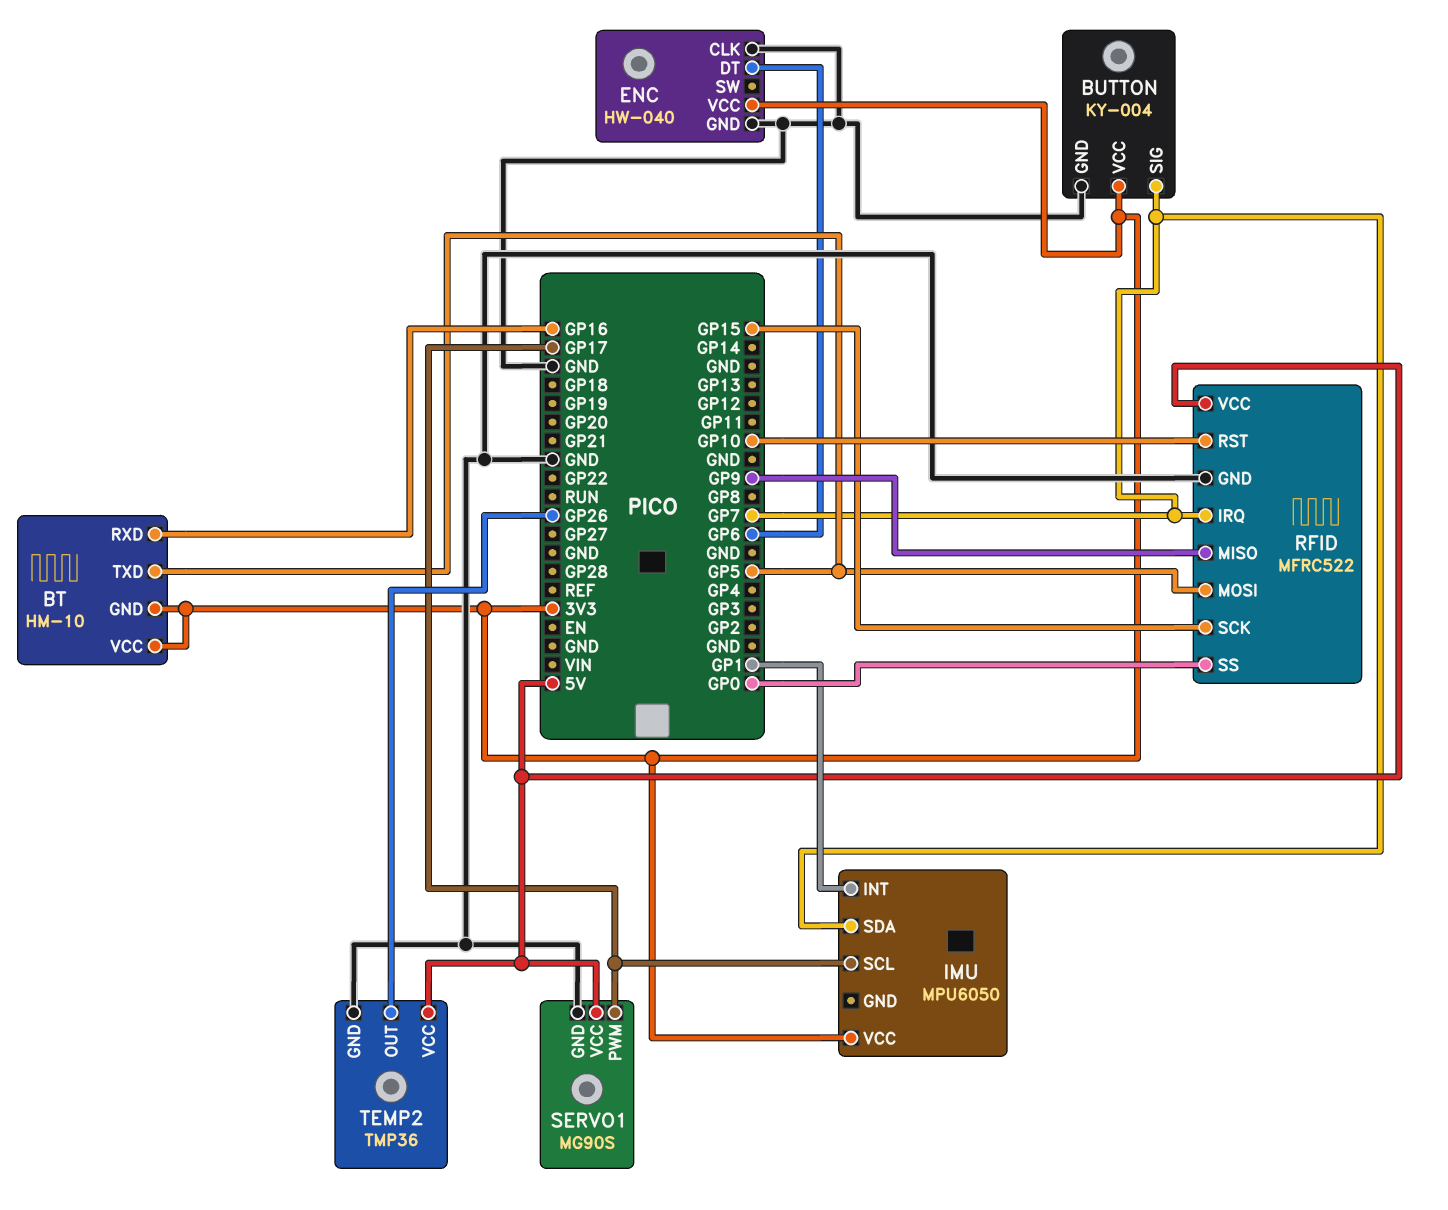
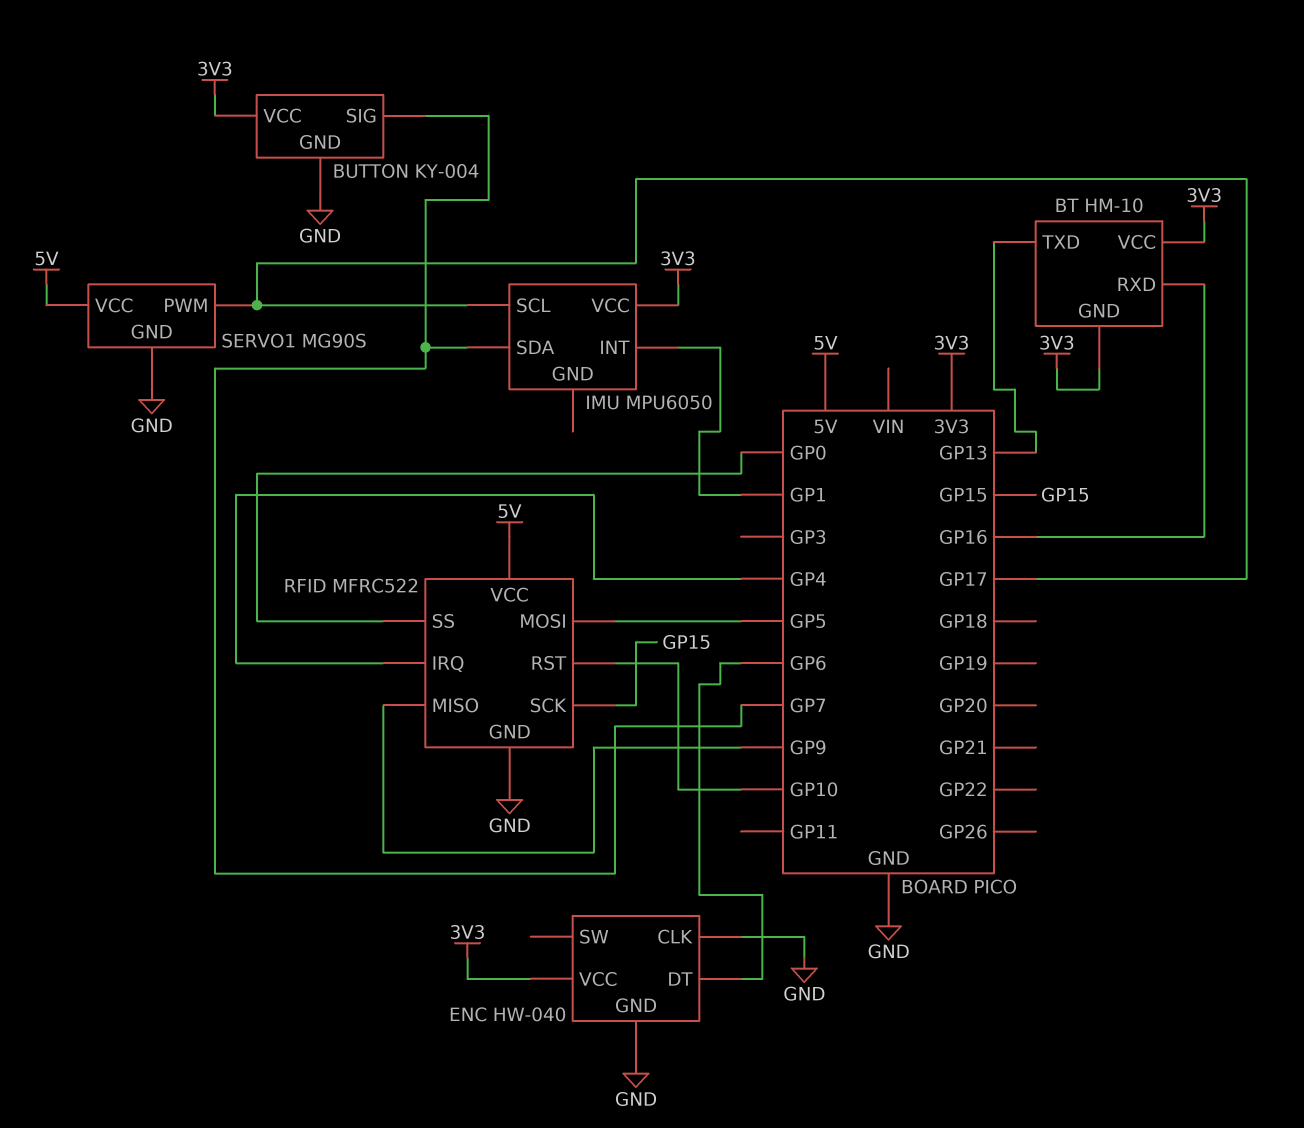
BT pin TXD: GP5 -> GP13
RFID pin IRQ: GP7 -> GP4
TEMP2: TMP36 -> none
TEMP2 pin GND: GND -> none
TEMP2 pin OUT: GP26 -> none
TEMP2 pin VCC: 5V -> none

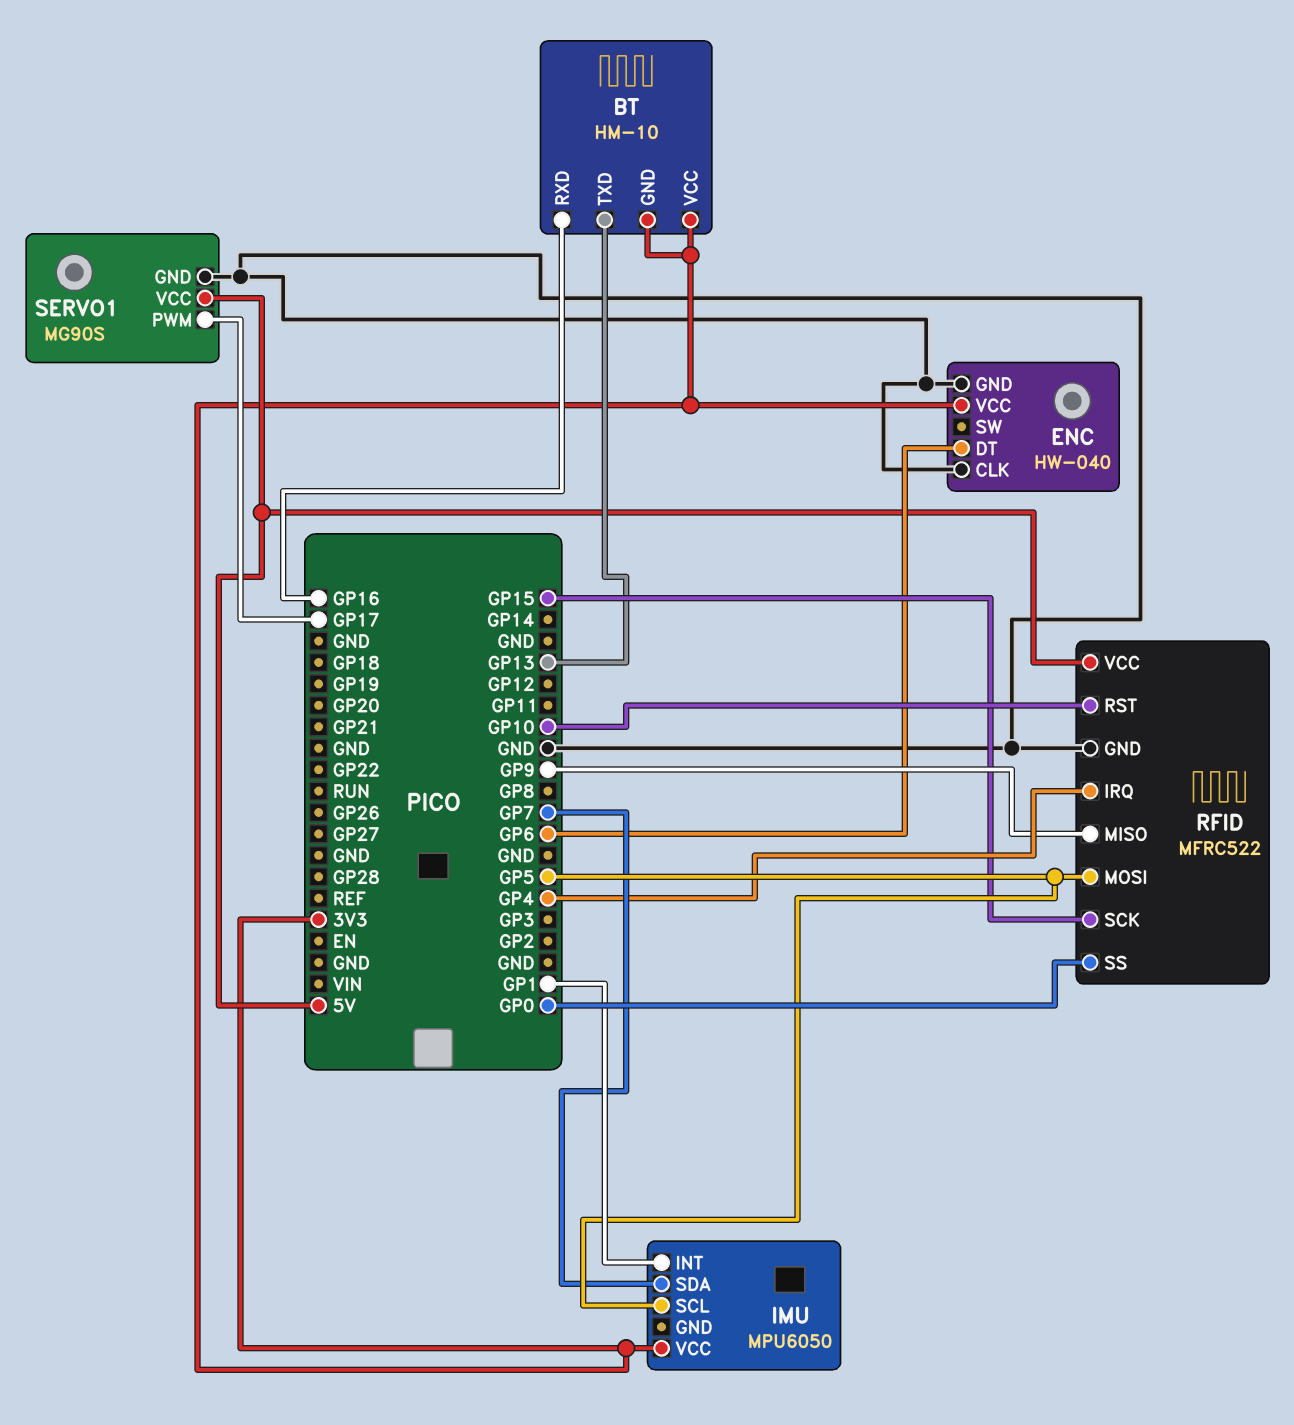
BUTTON: KY-004 -> none
BUTTON pin GND: GND -> none
BUTTON pin SIG: GP7 -> none
BUTTON pin VCC: 3V3 -> none
IMU pin SCL: GP17 -> GP5

